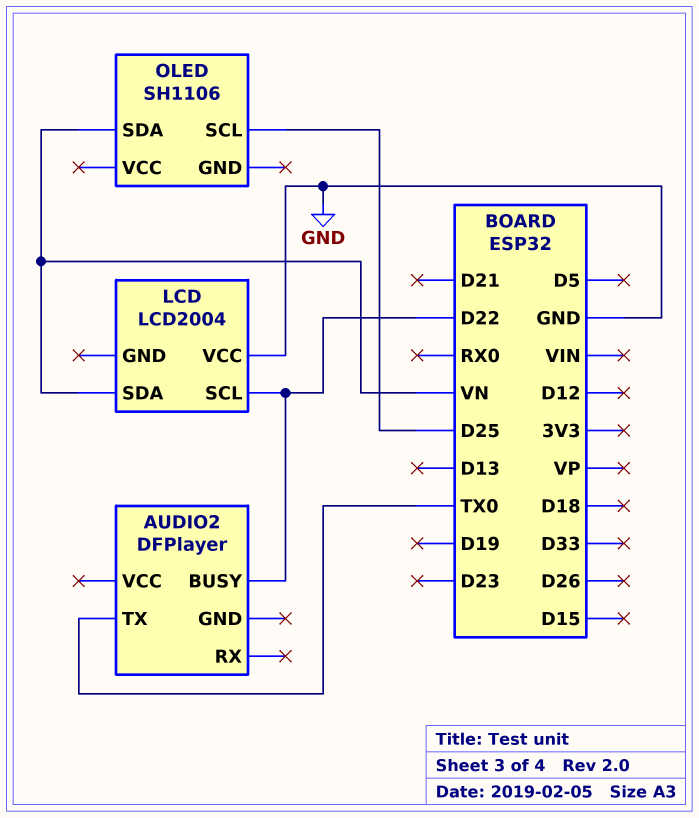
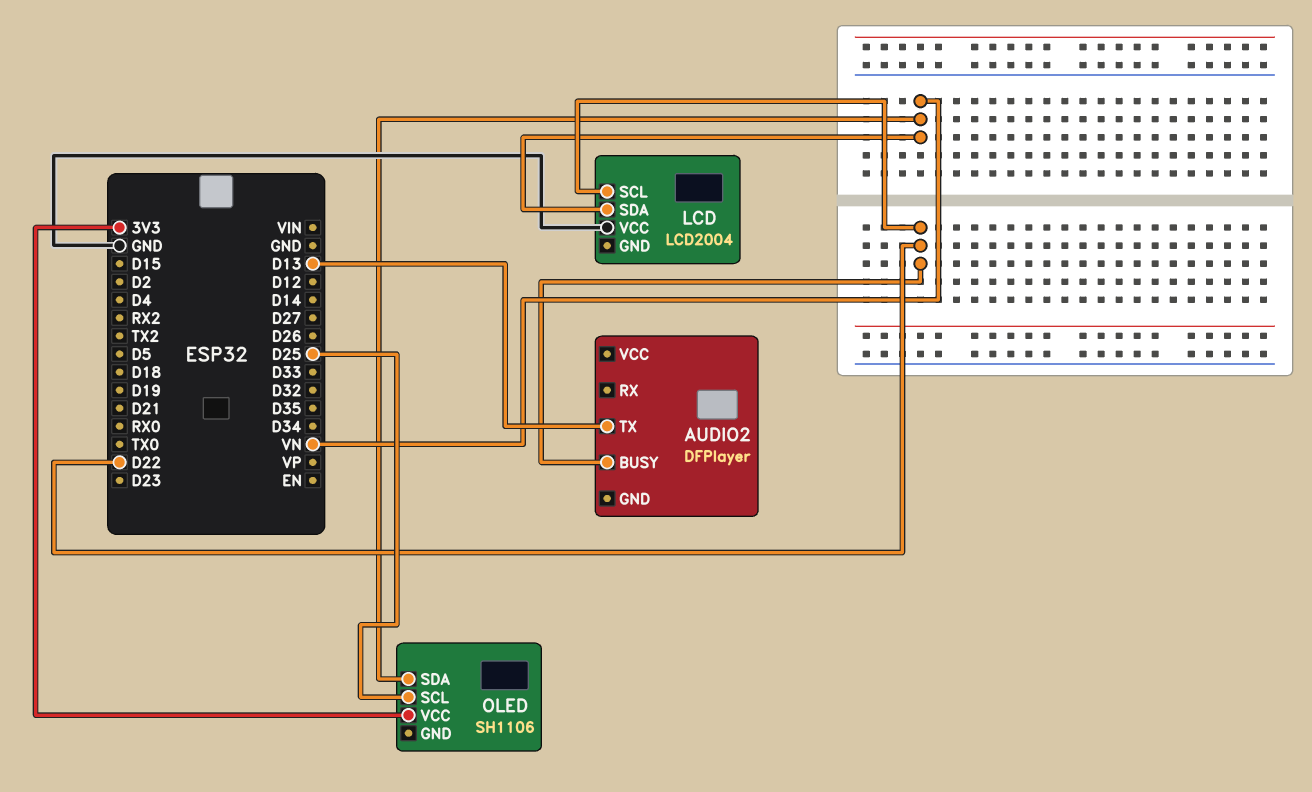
AUDIO2 pin TX: TX0 -> D13
OLED pin VCC: none -> 3V3

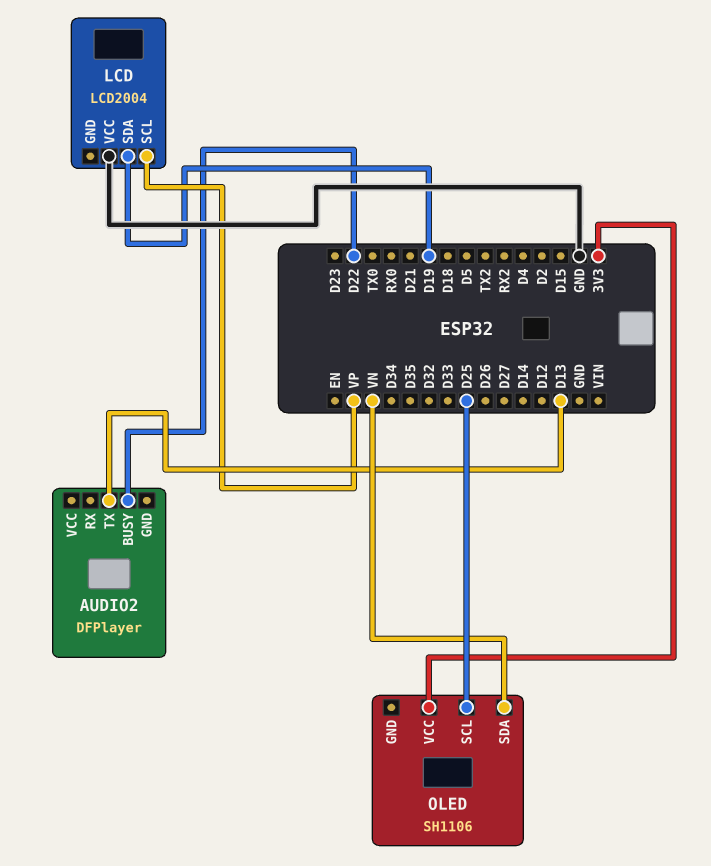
LCD pin SCL: D22 -> VP
LCD pin SDA: VN -> D19

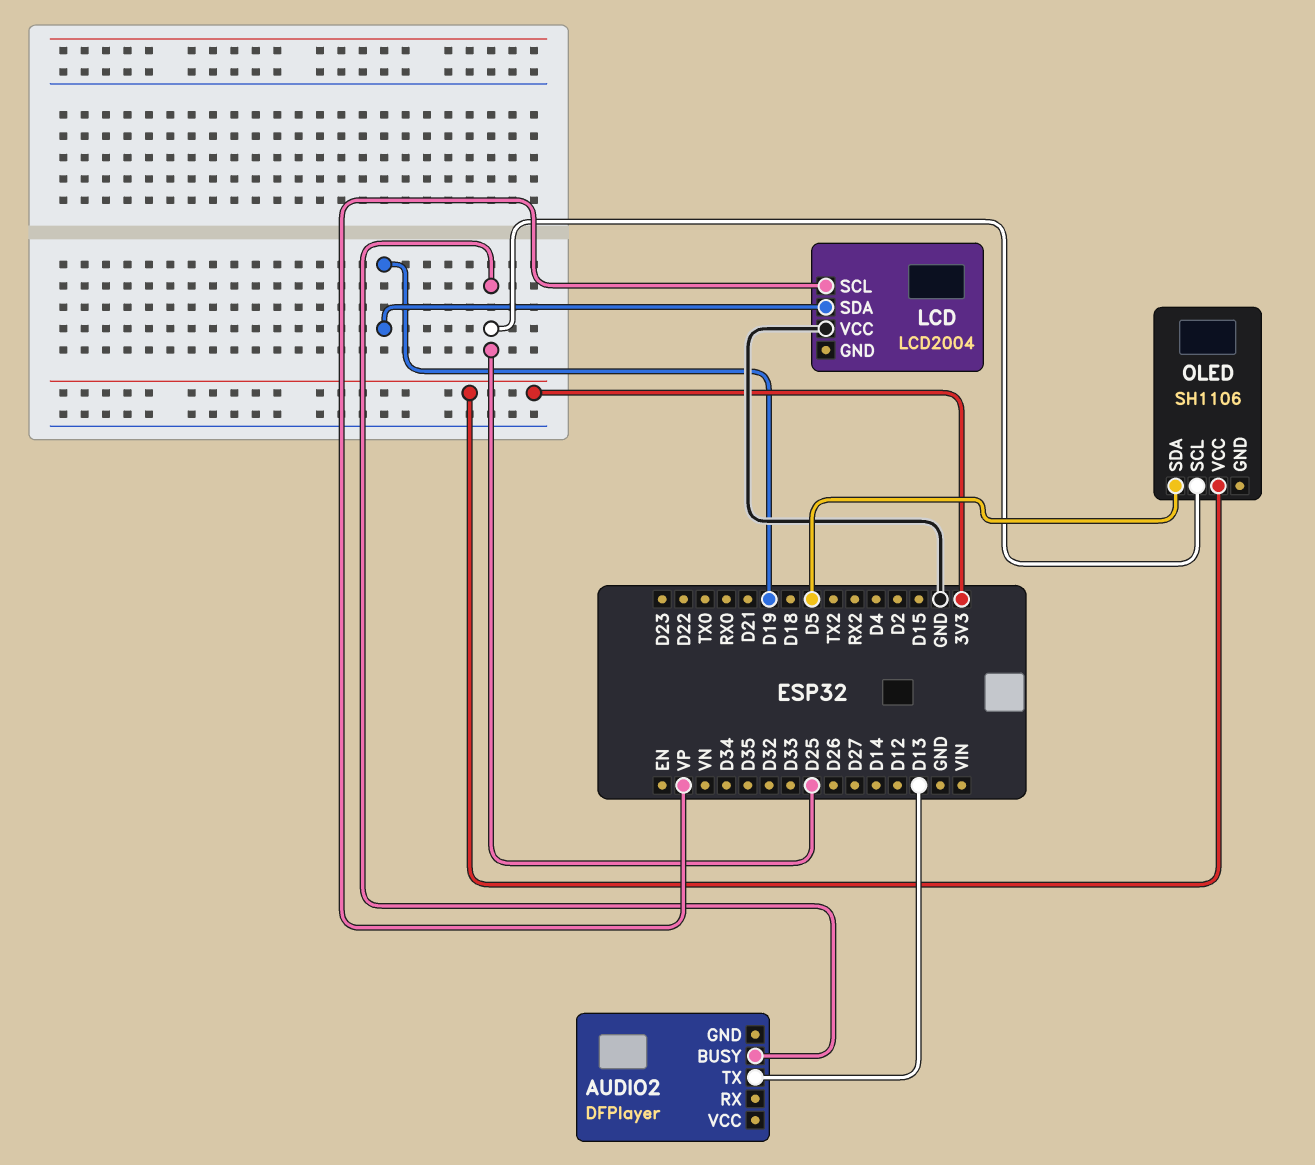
AUDIO2 pin BUSY: D22 -> D25
OLED pin SDA: VN -> D5

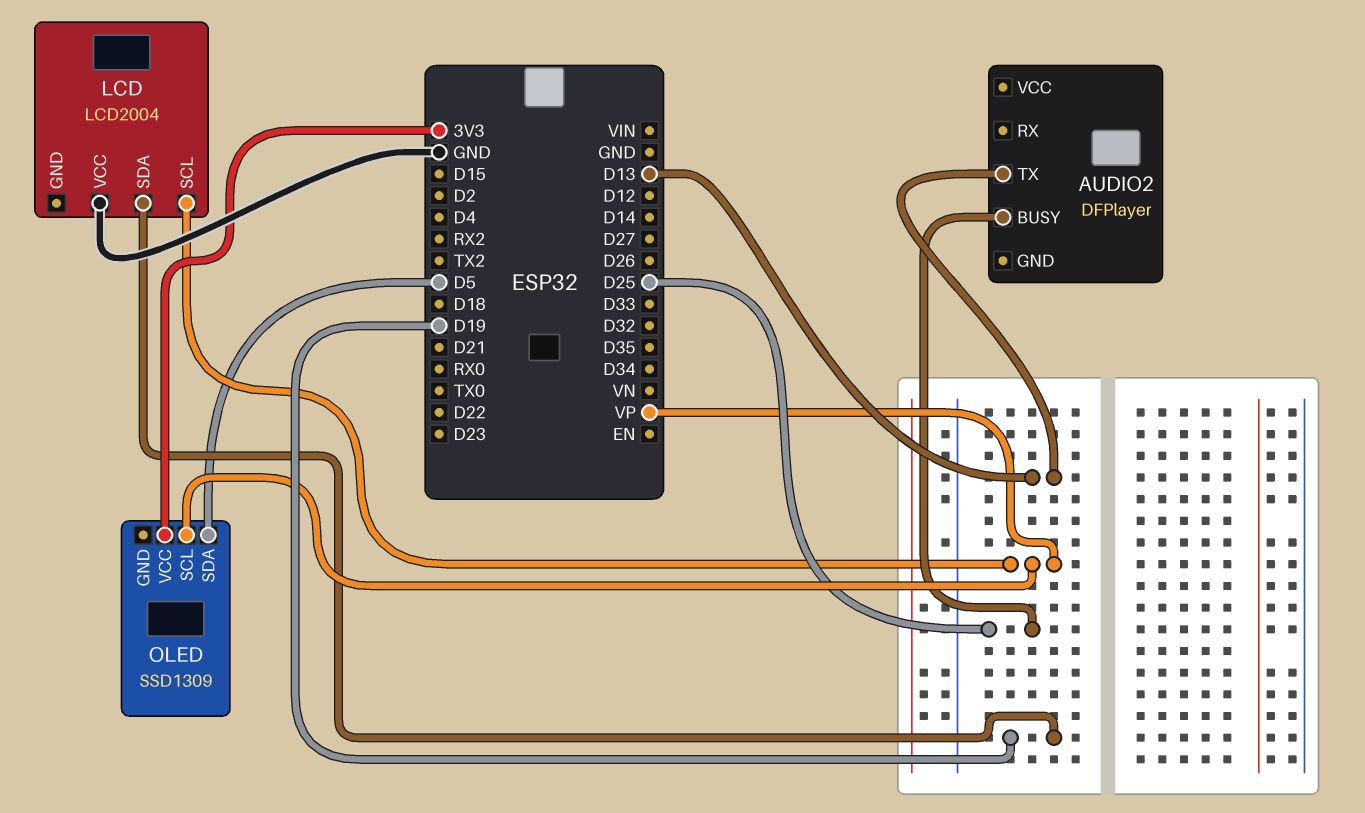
OLED: SH1106 -> SSD1309
OLED pin SCL: D25 -> VP

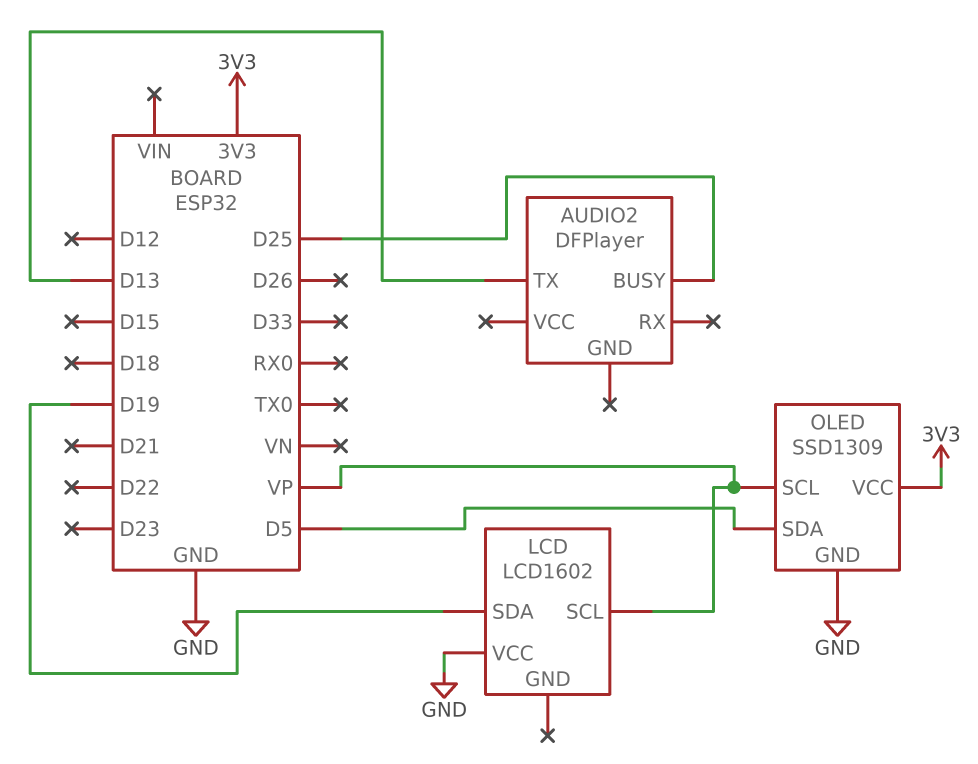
LCD: LCD2004 -> LCD1602
OLED pin GND: none -> GND

